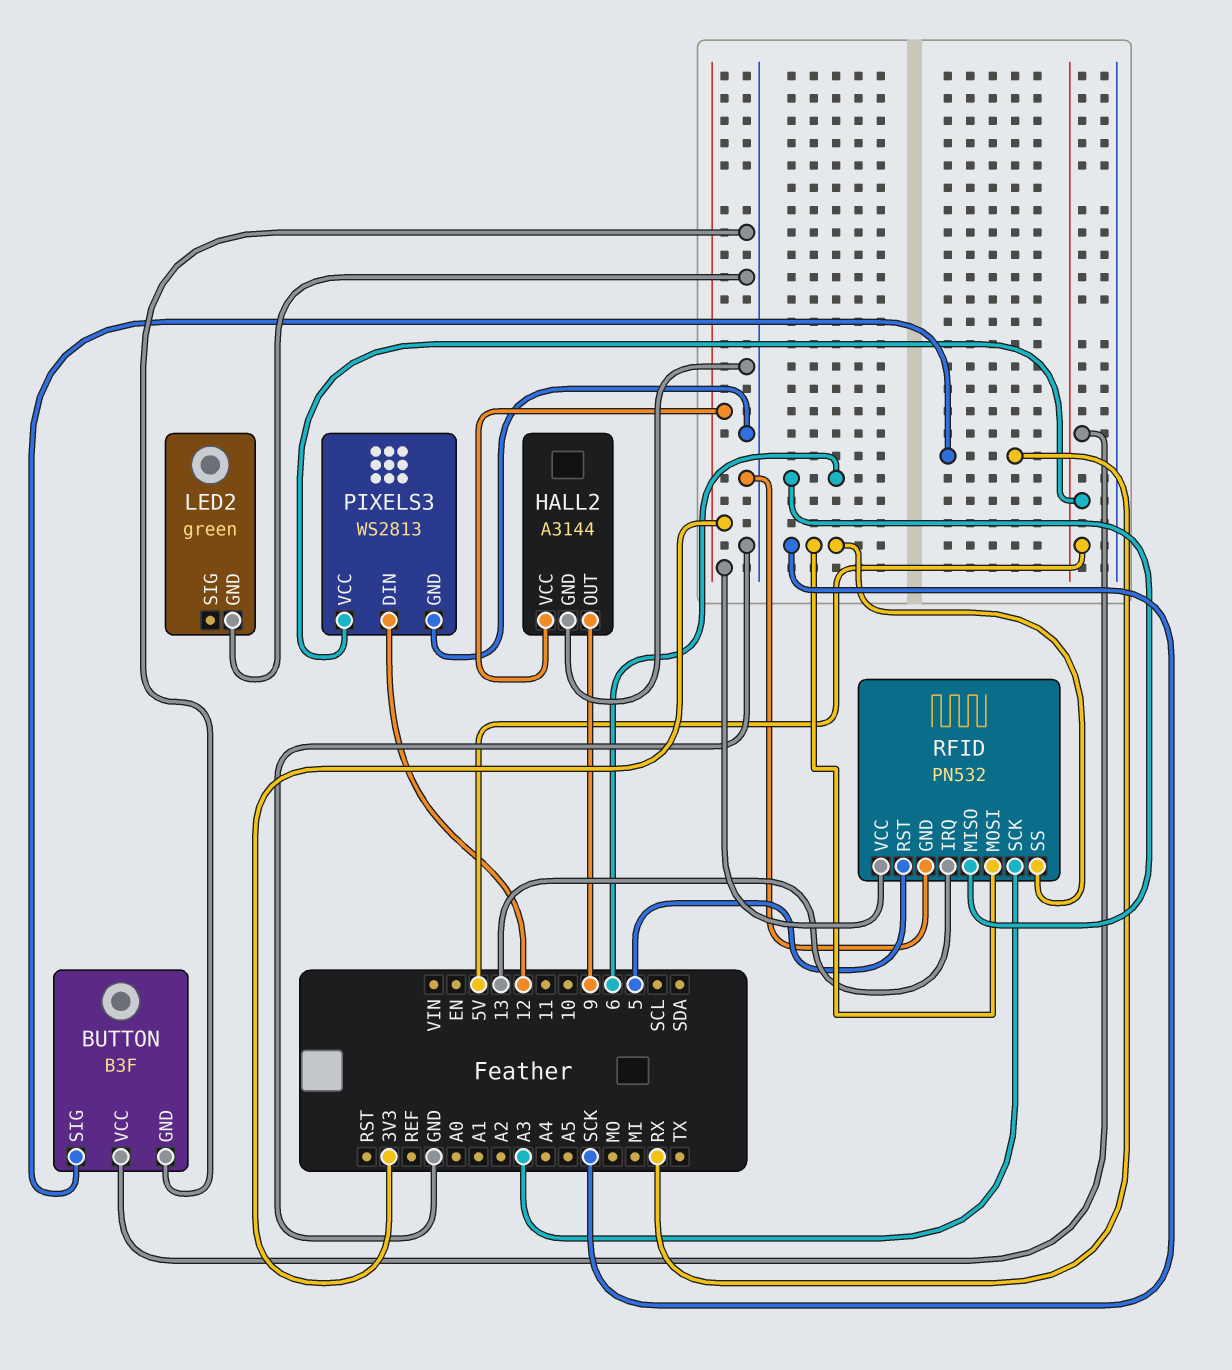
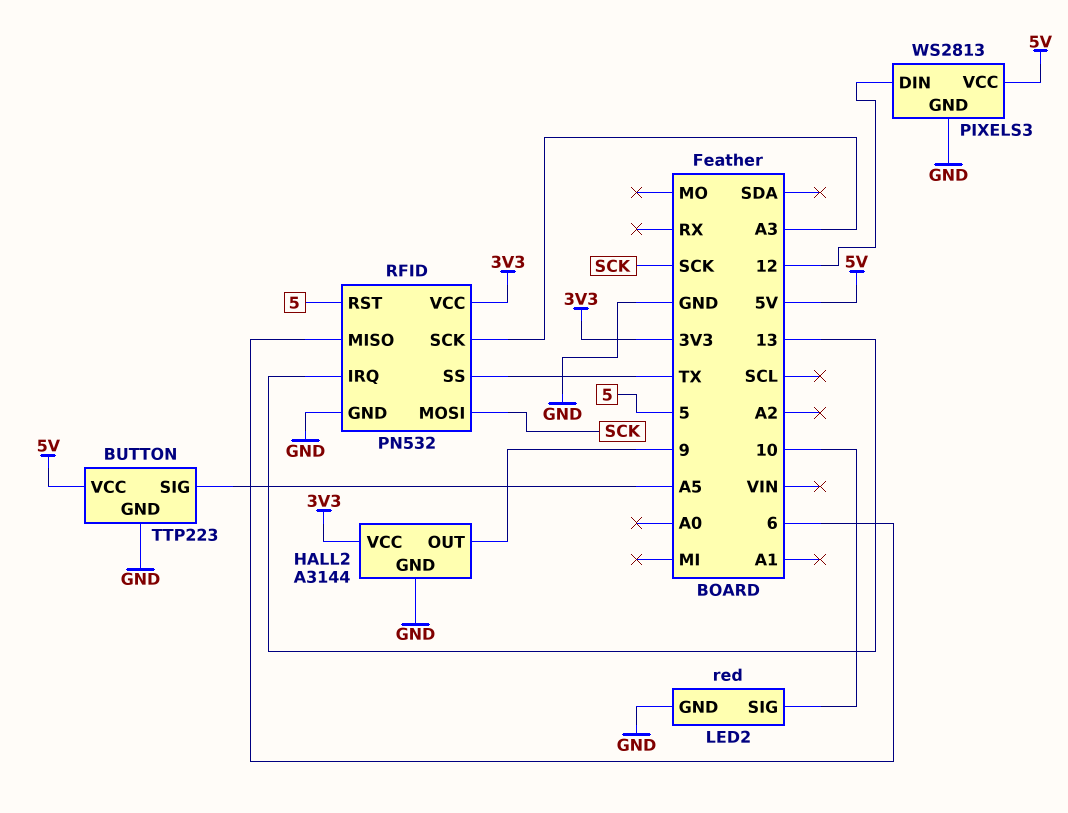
BUTTON: B3F -> TTP223
BUTTON pin SIG: RX -> A5
LED2: green -> red
LED2 pin SIG: none -> 10
RFID pin SS: SCK -> TX

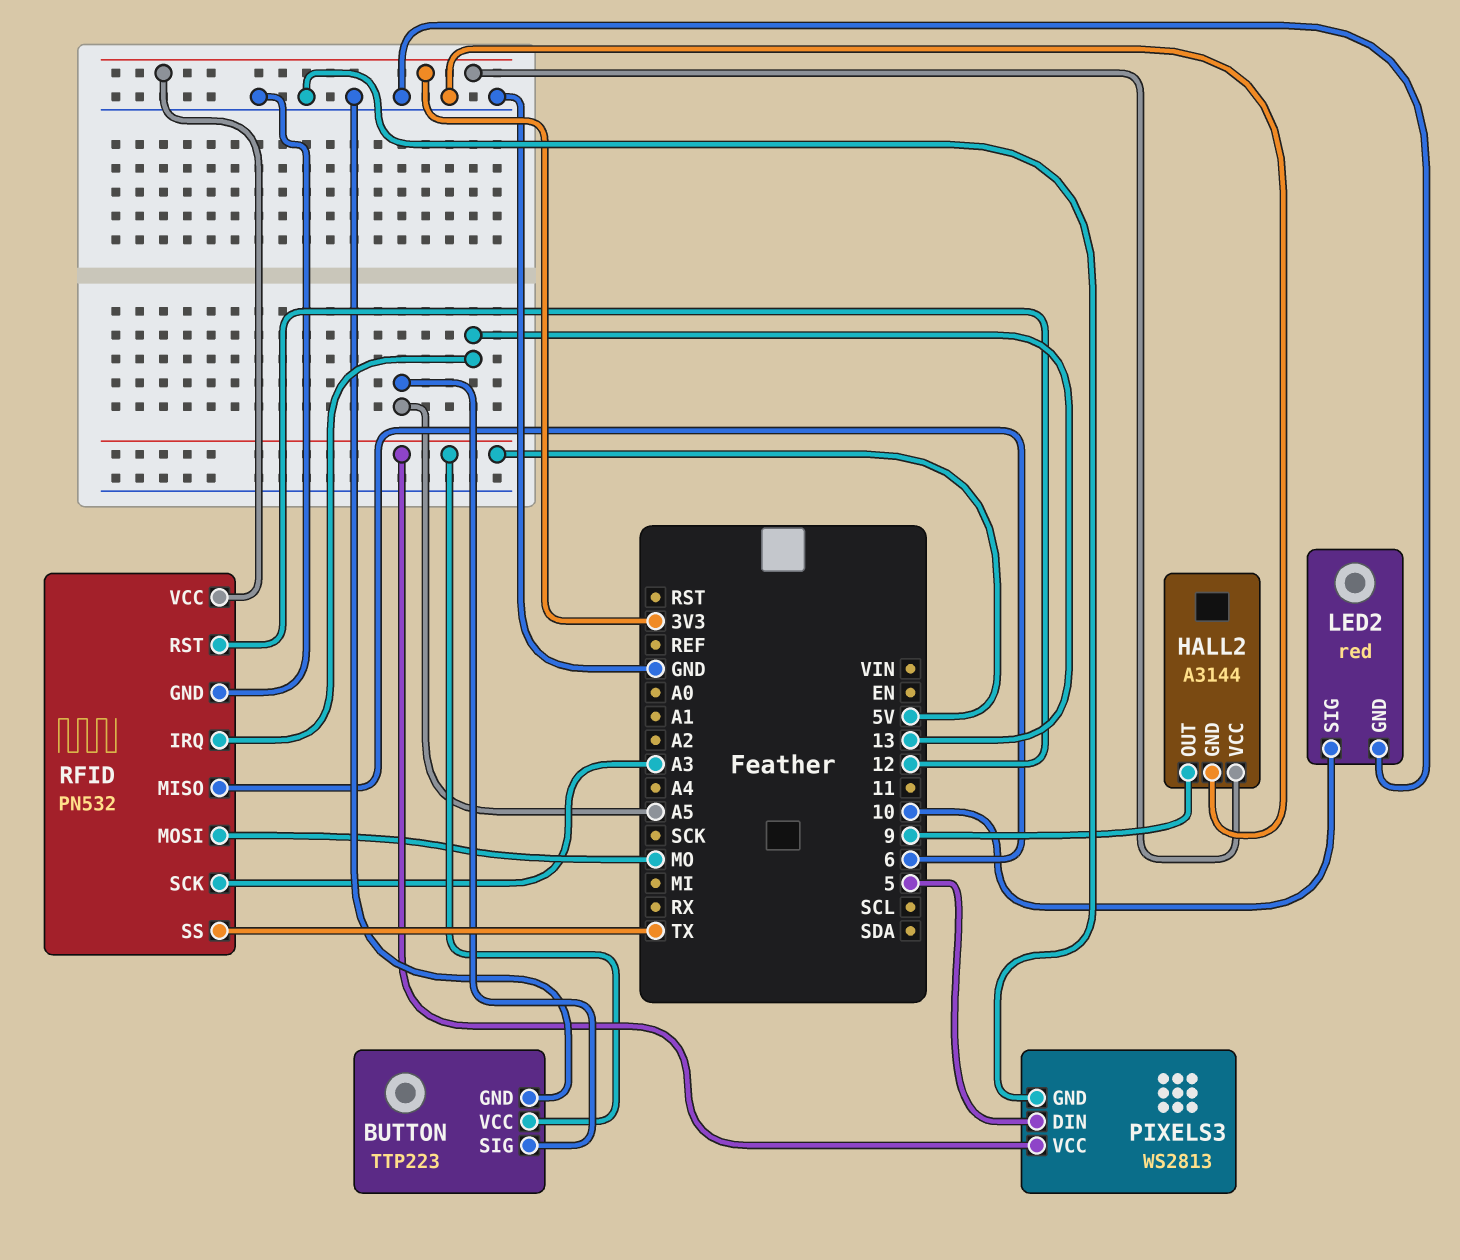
PIXELS3 pin DIN: 12 -> 5
RFID pin MOSI: SCK -> MO
RFID pin RST: 5 -> 12

